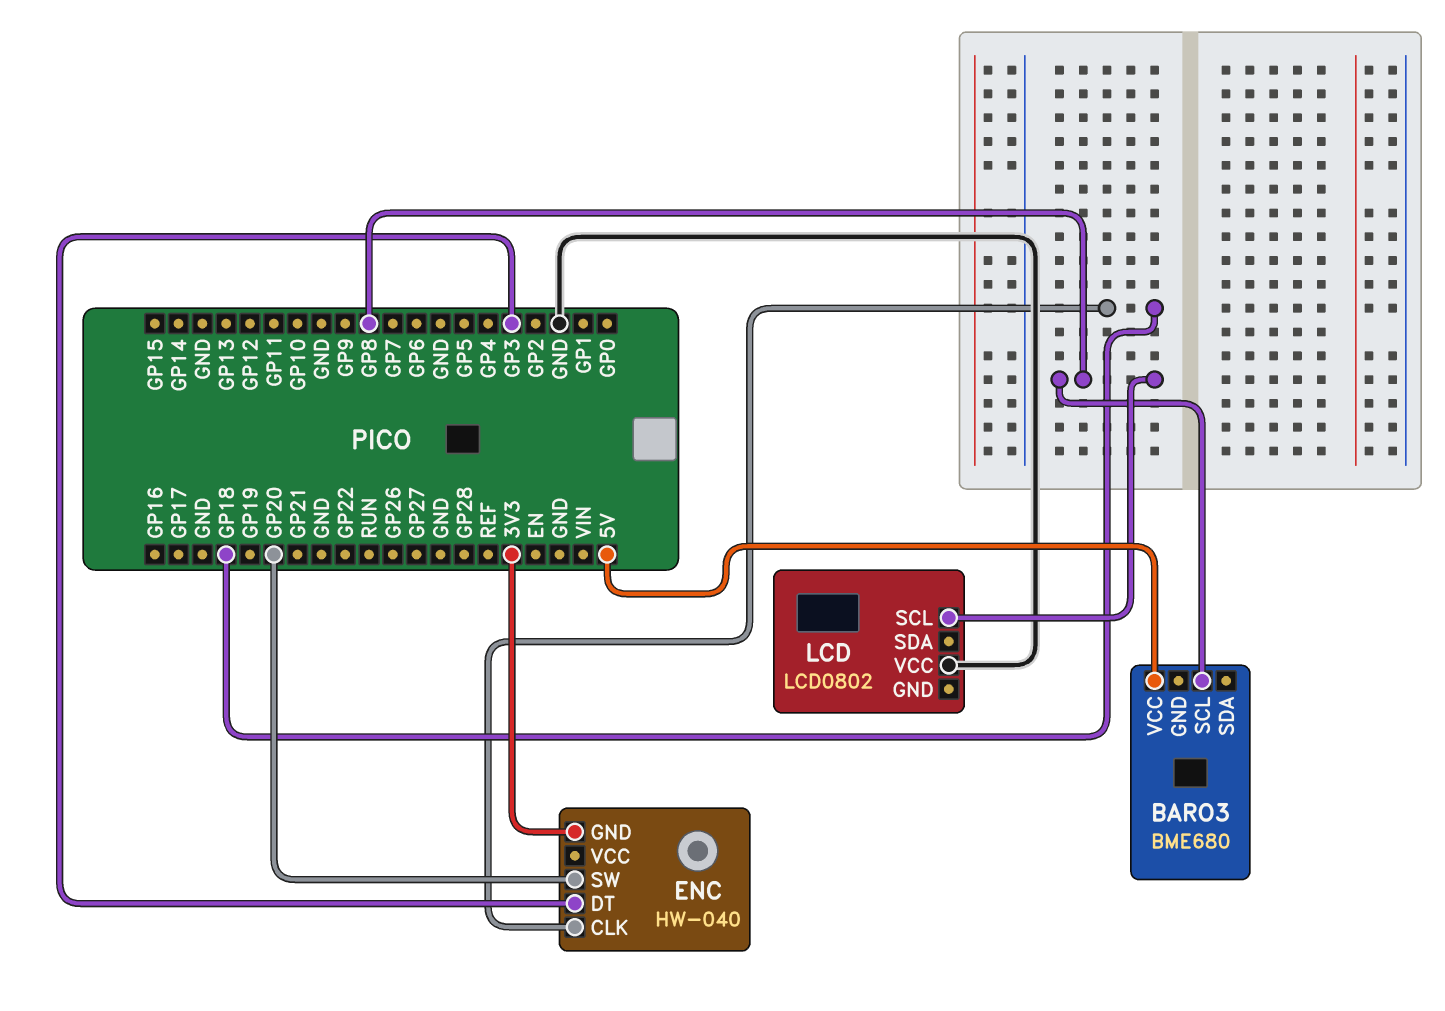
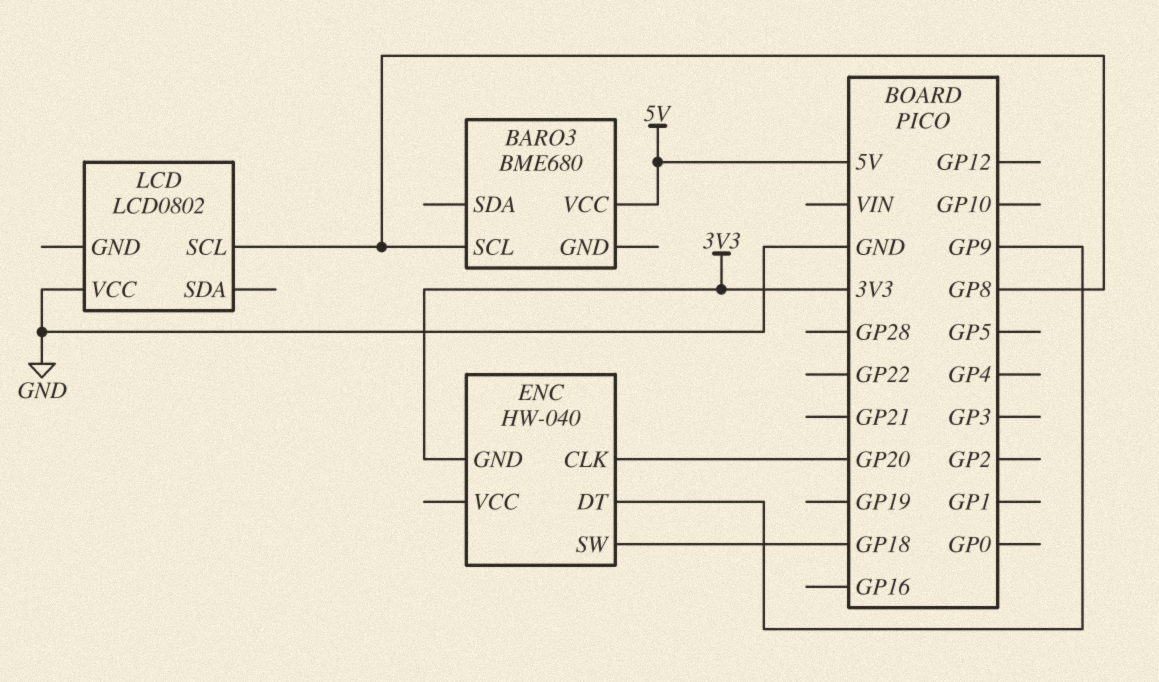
ENC pin CLK: GP18 -> GP20
ENC pin DT: GP3 -> GP9
ENC pin SW: GP20 -> GP18

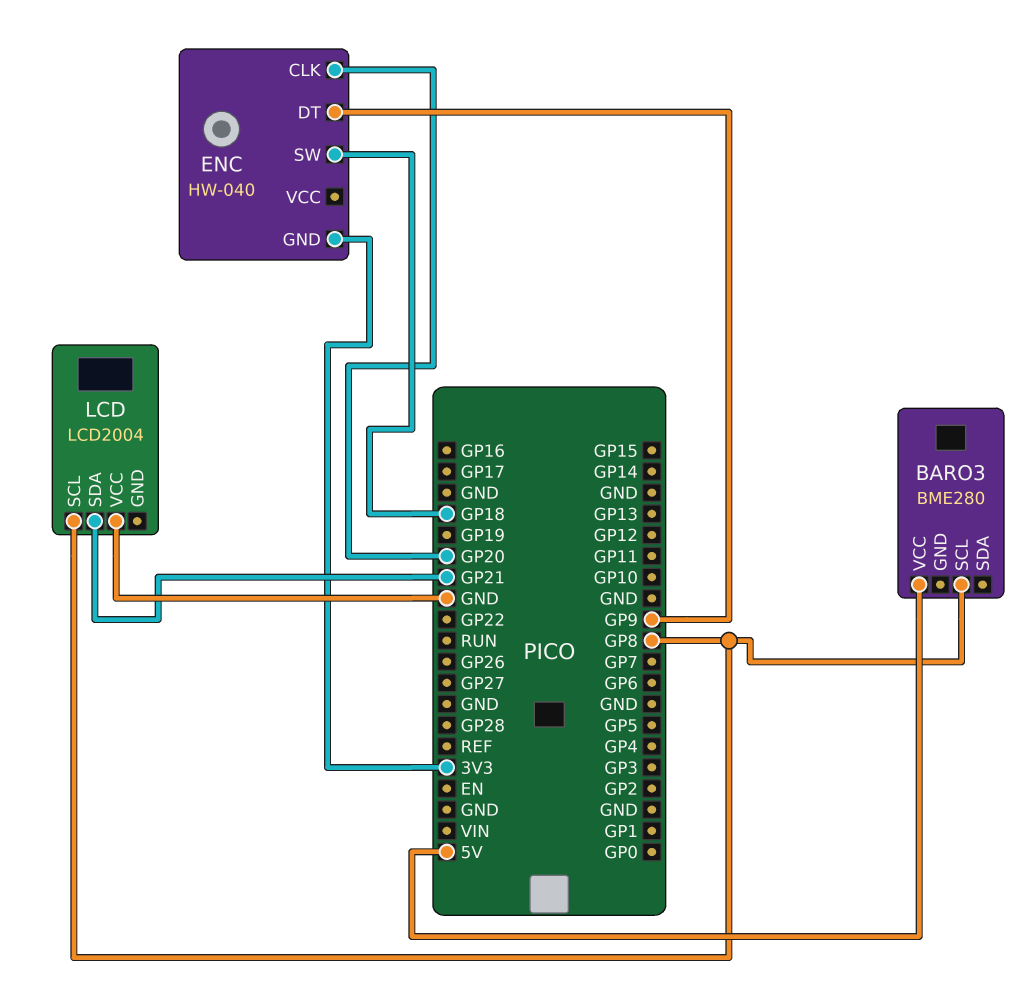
BARO3: BME680 -> BME280
LCD: LCD0802 -> LCD2004
LCD pin SDA: none -> GP21

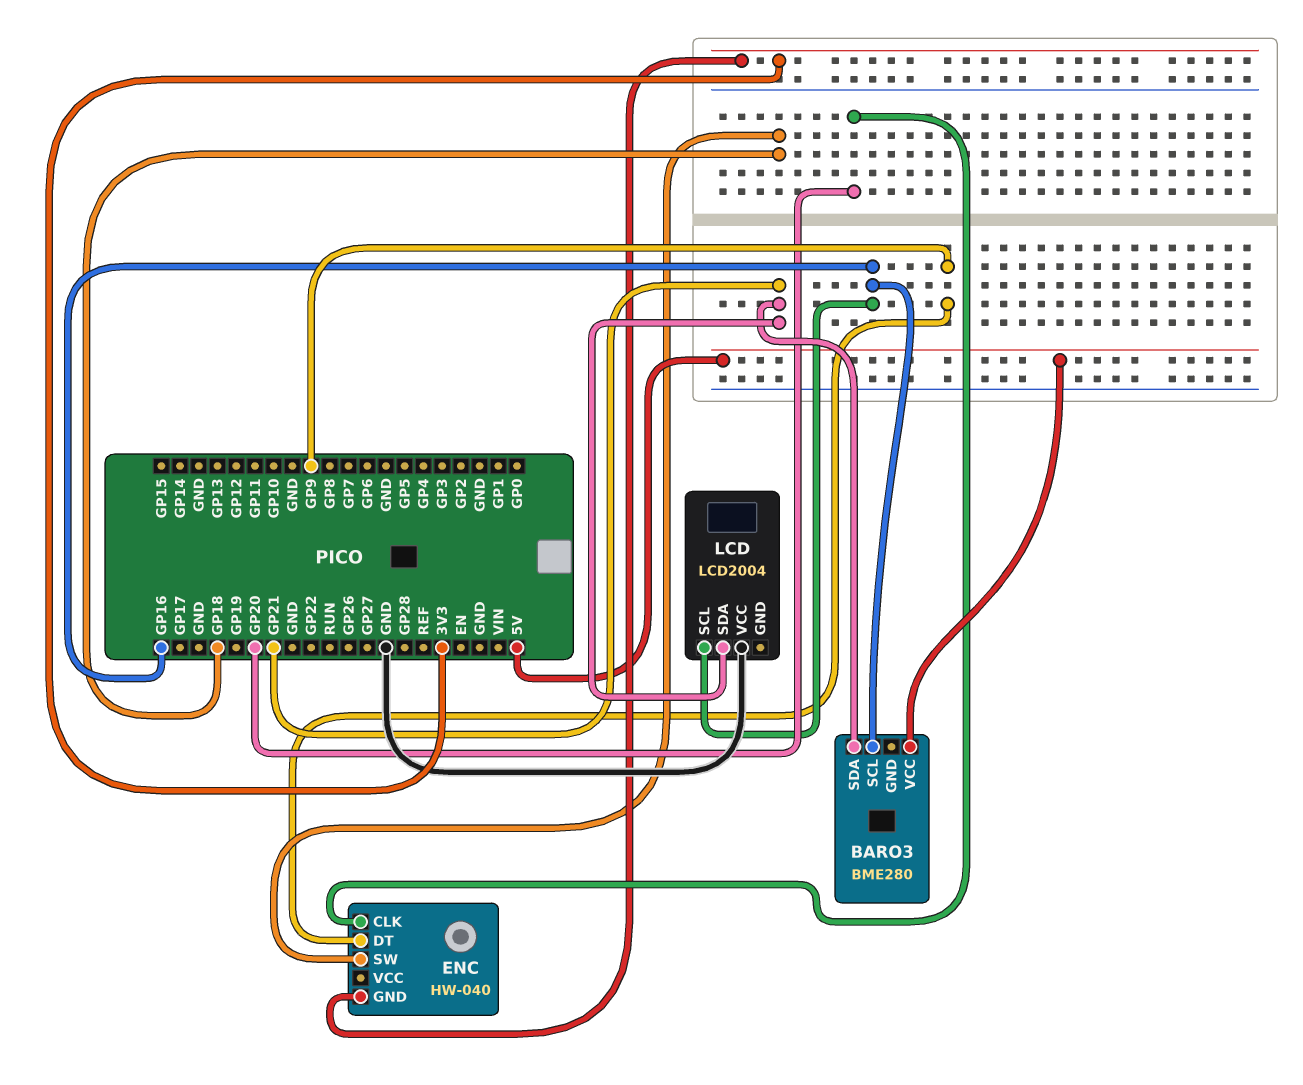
BARO3 pin SCL: GP8 -> GP16
BARO3 pin SDA: none -> GP21
LCD pin SCL: GP8 -> GP16

